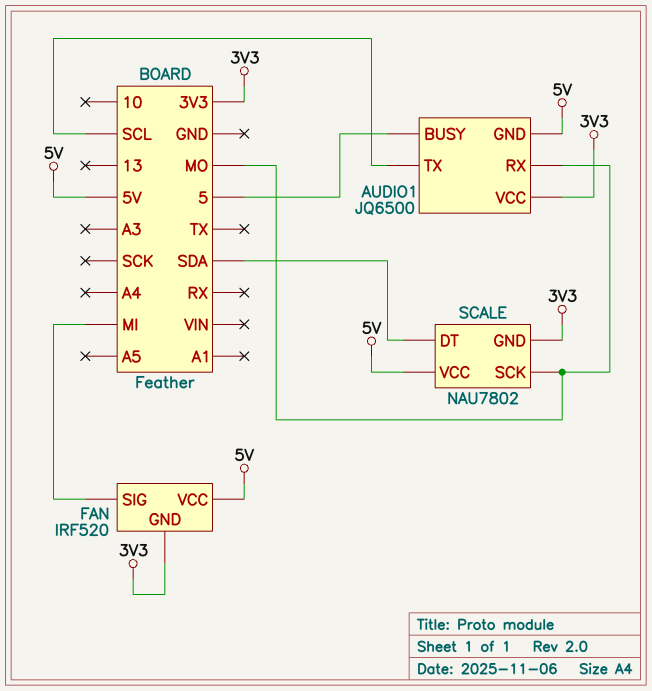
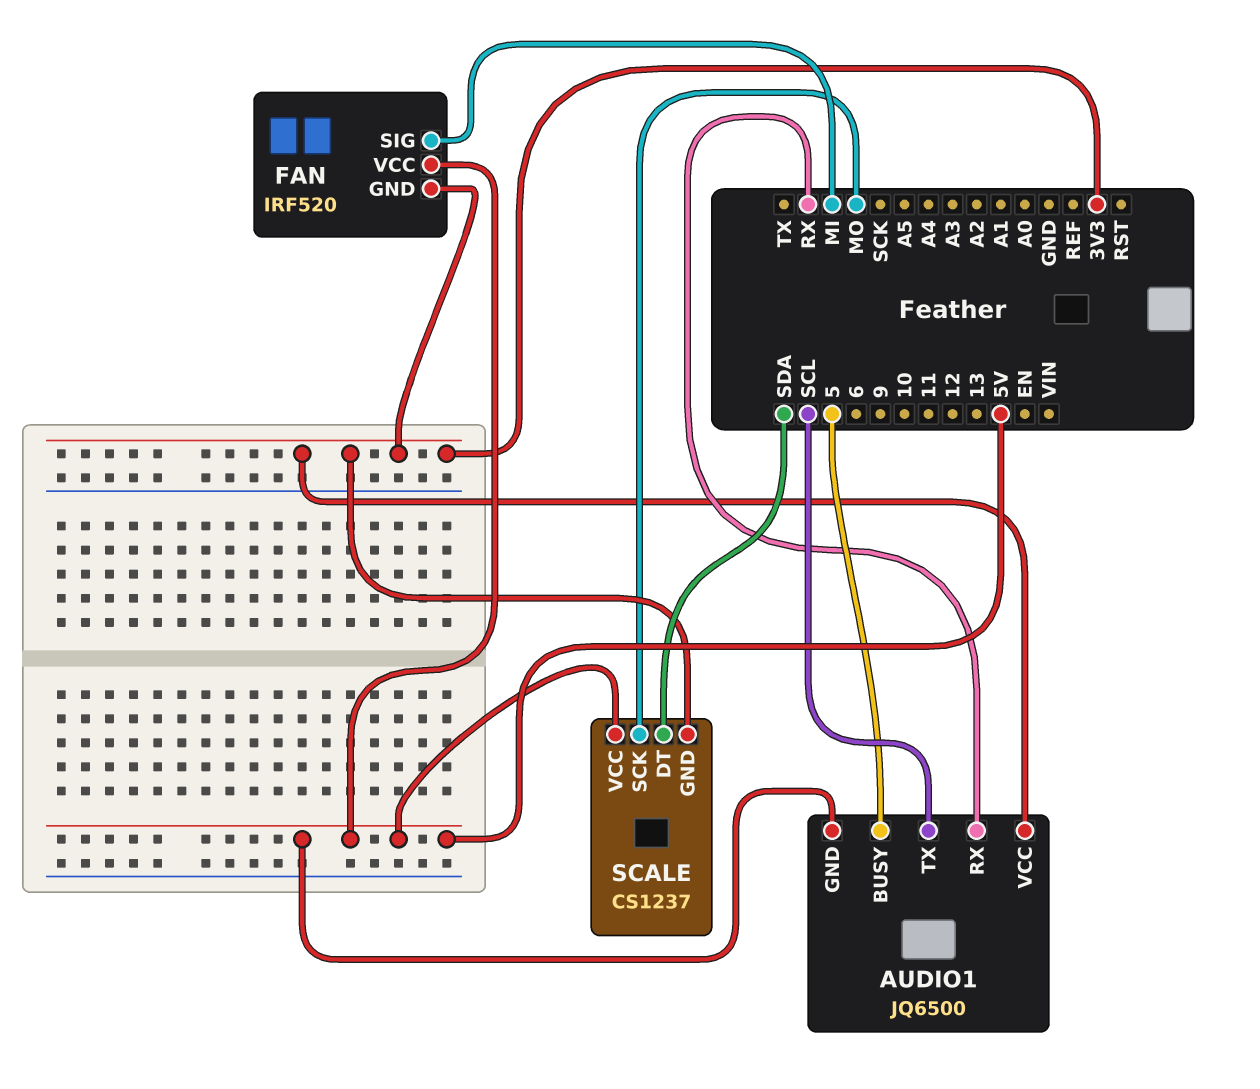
AUDIO1 pin RX: MO -> RX
SCALE: NAU7802 -> CS1237

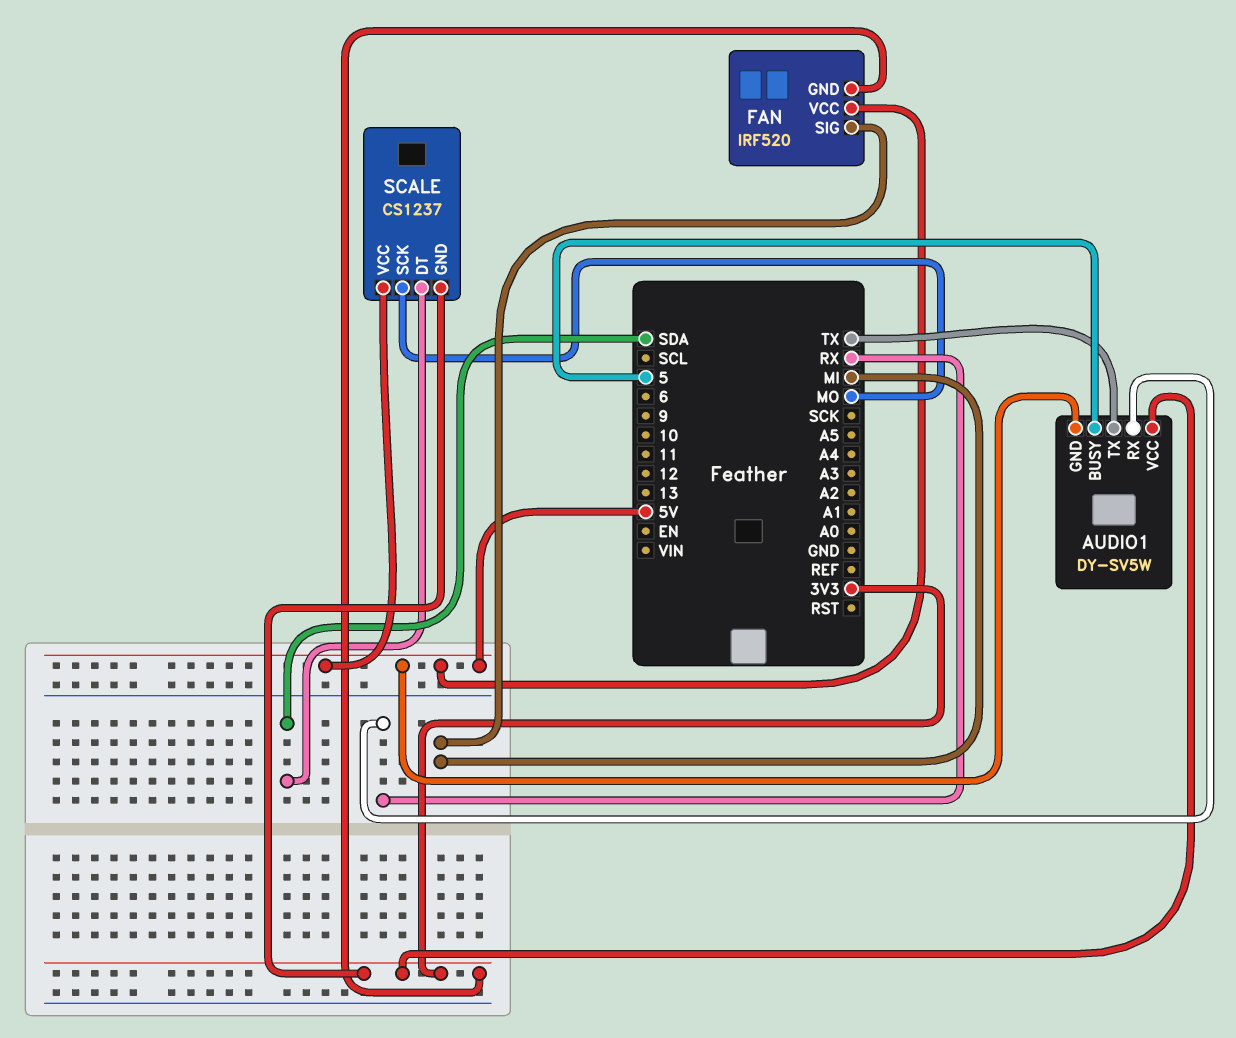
AUDIO1: JQ6500 -> DY-SV5W
AUDIO1 pin TX: SCL -> TX

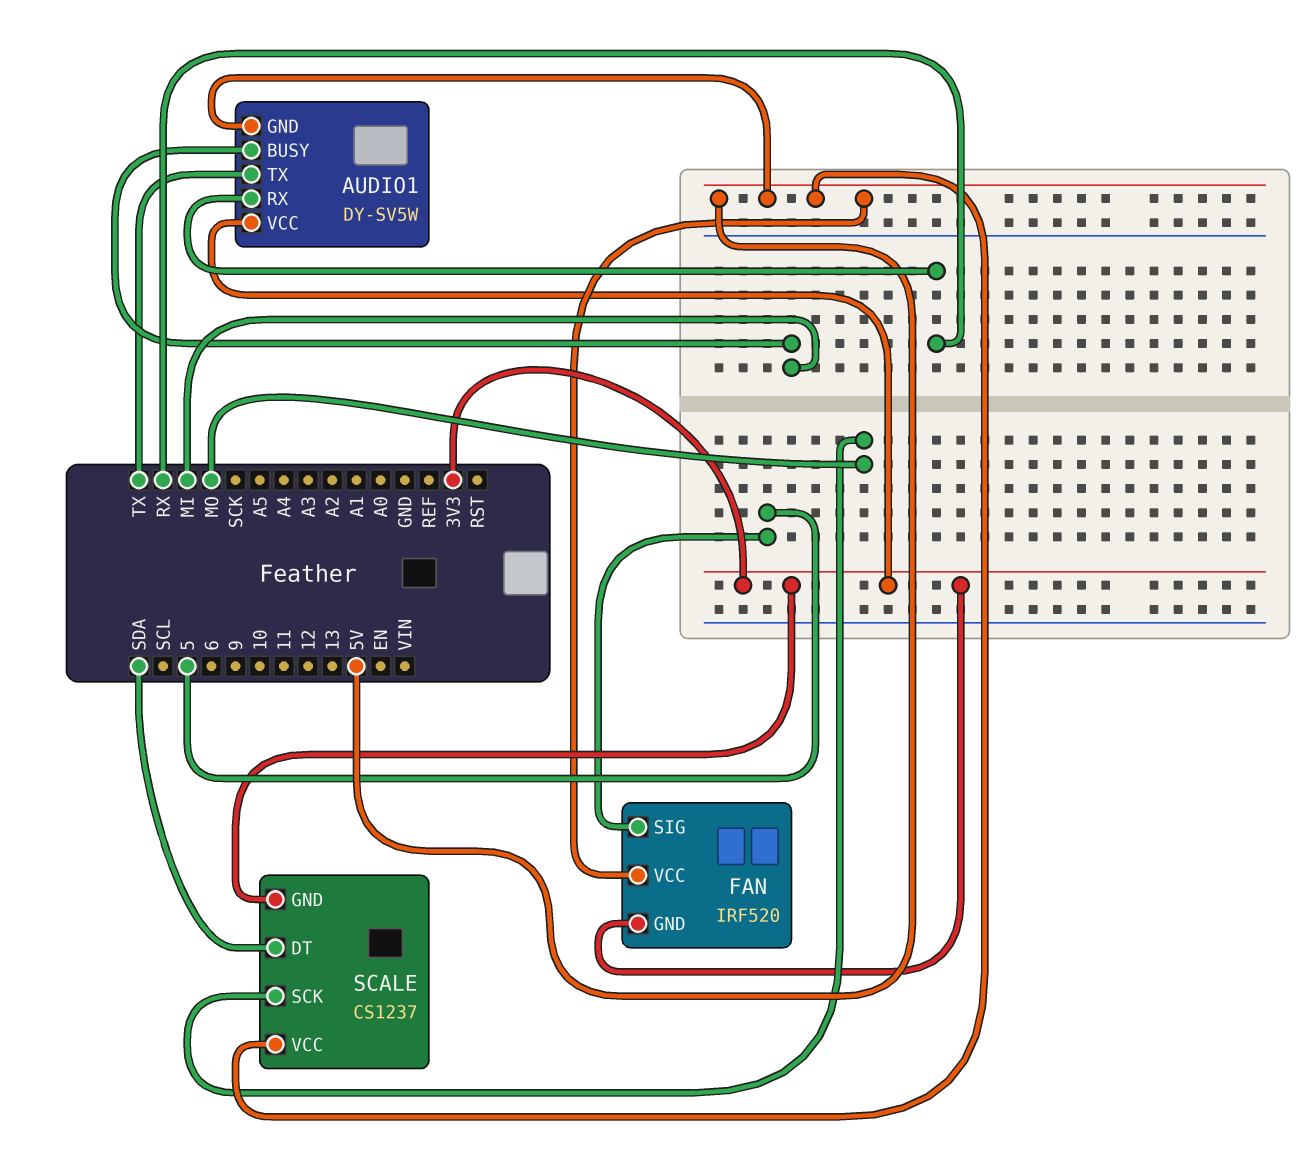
AUDIO1 pin BUSY: 5 -> MI
FAN pin SIG: MI -> 5

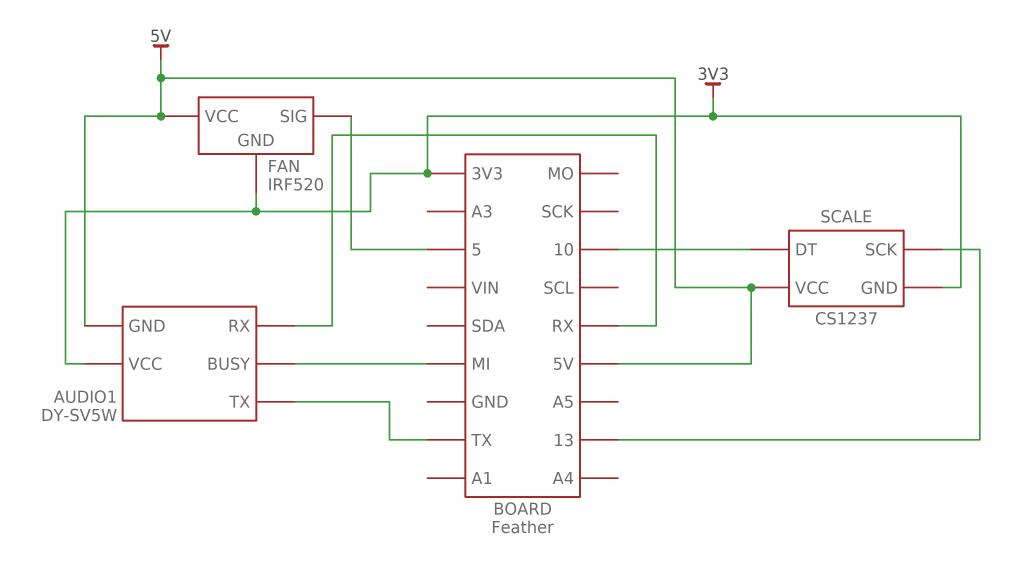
SCALE pin DT: SDA -> 10
SCALE pin SCK: MO -> 13

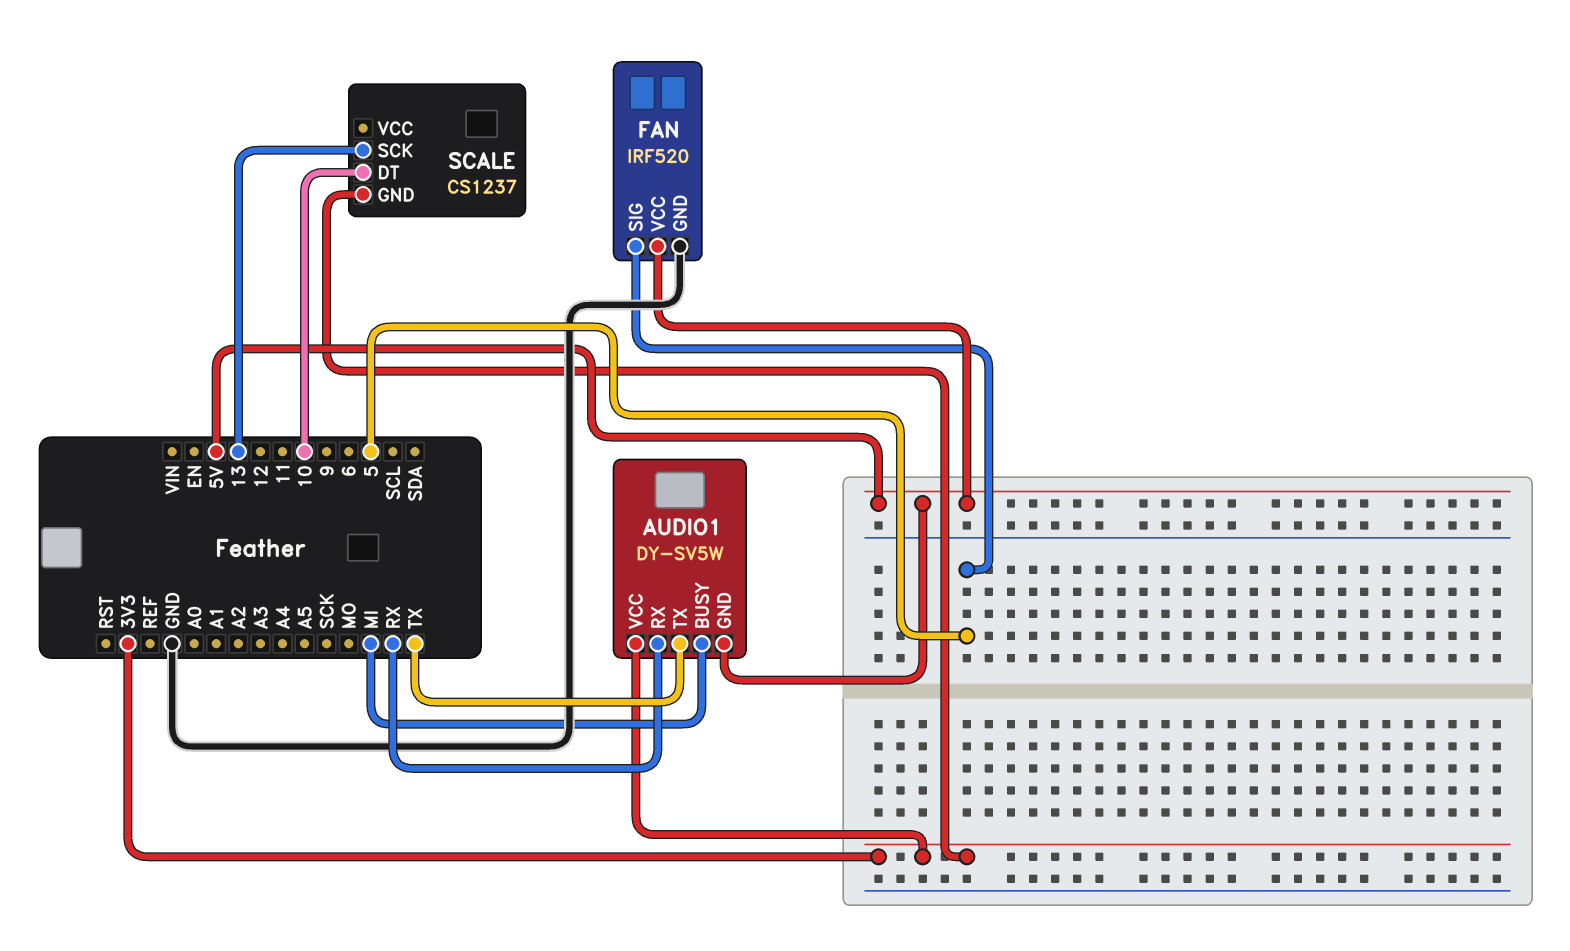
FAN pin GND: 3V3 -> GND
SCALE pin VCC: 5V -> none

